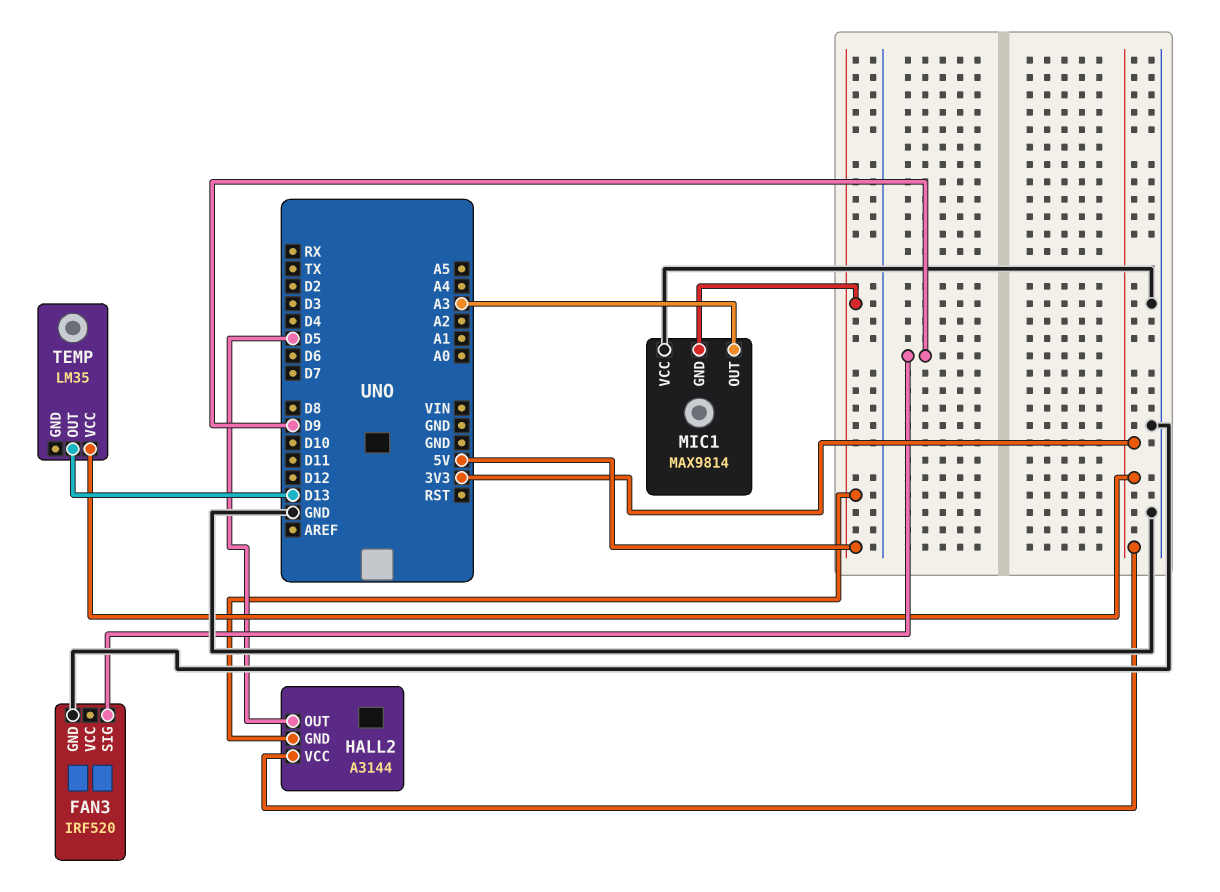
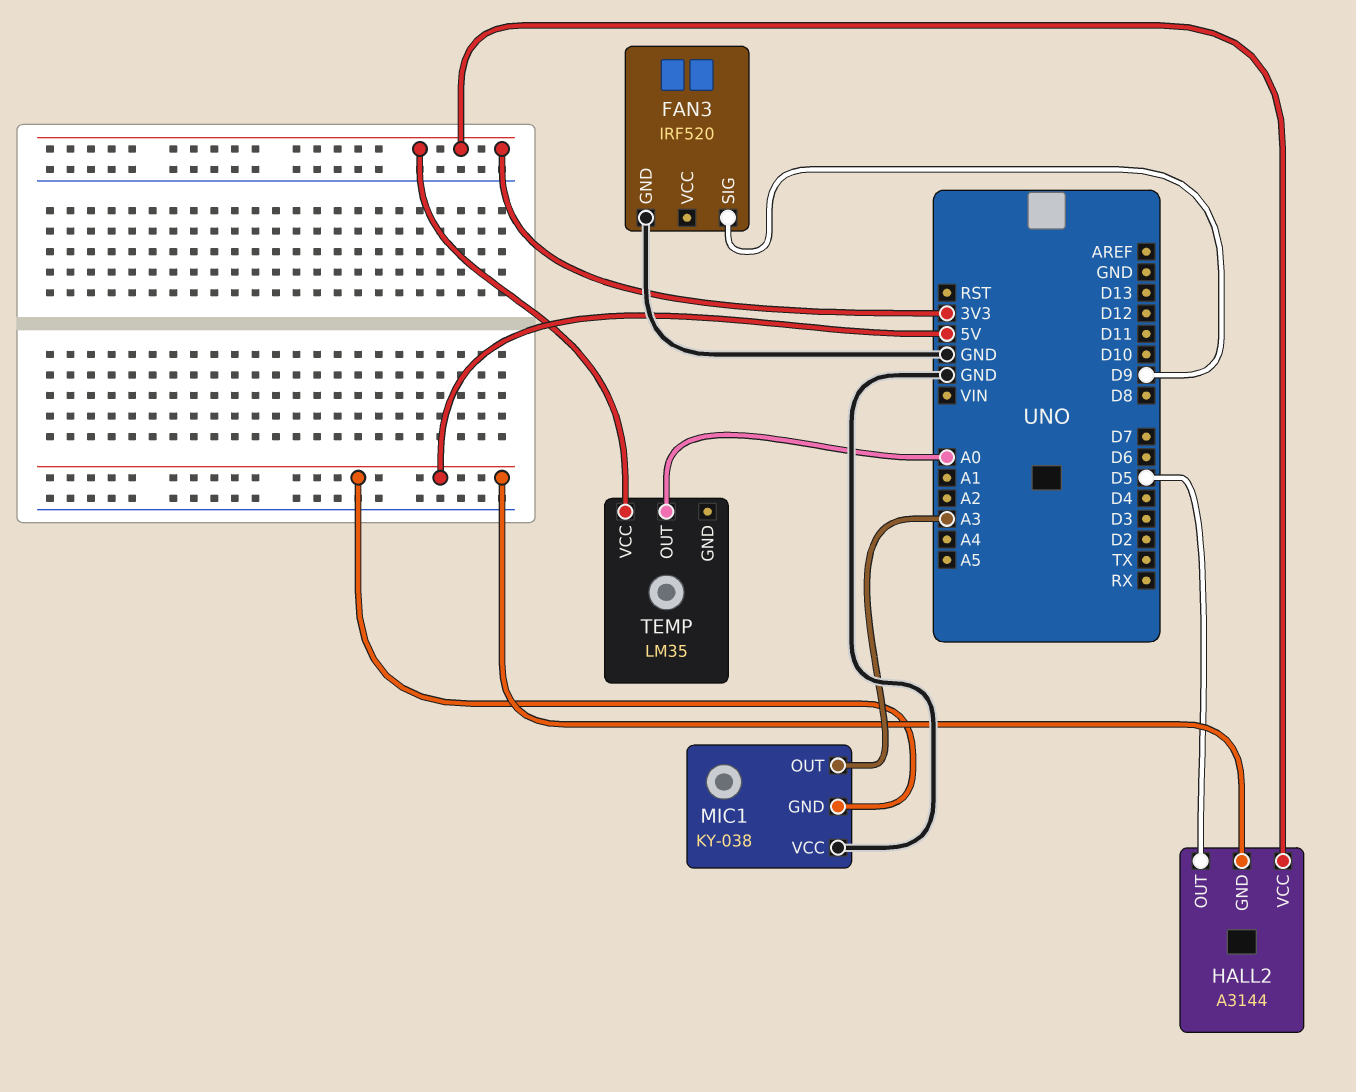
MIC1: MAX9814 -> KY-038
TEMP pin OUT: D13 -> A0

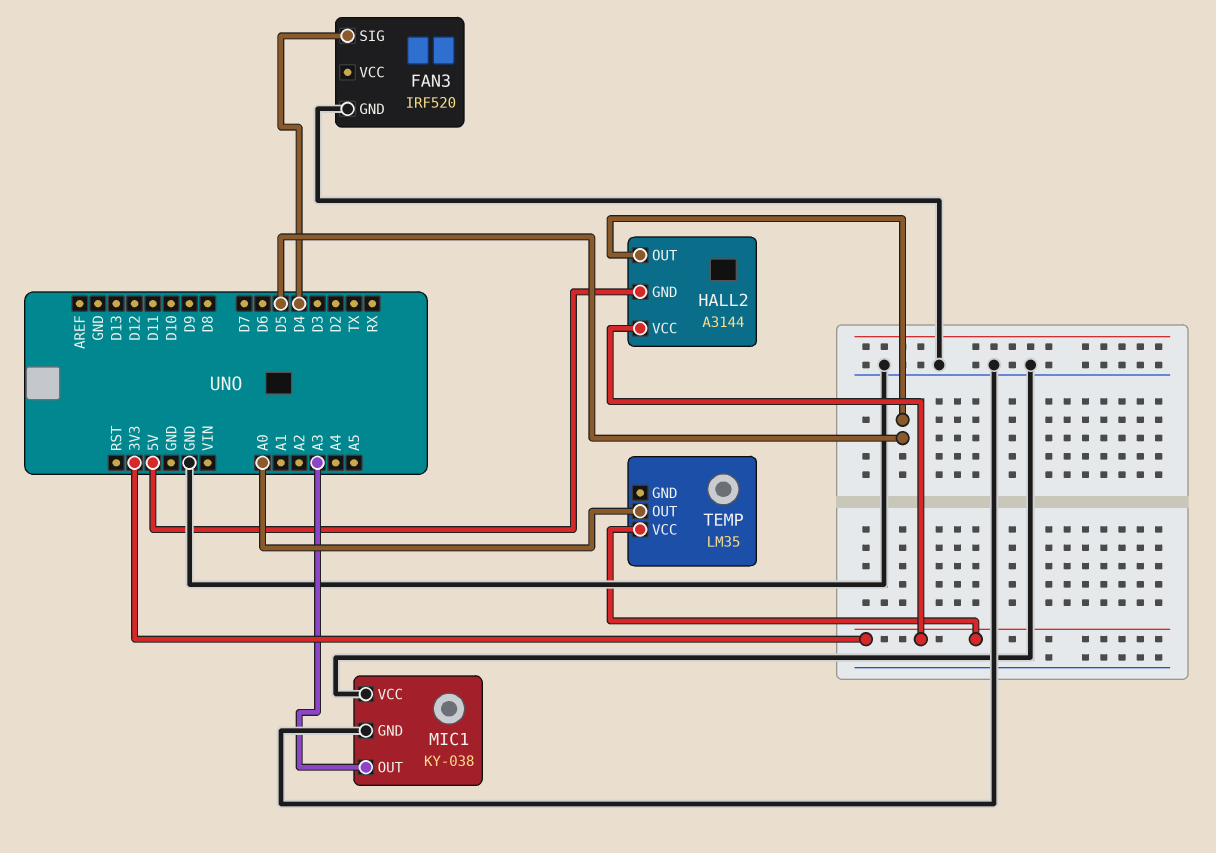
FAN3 pin SIG: D9 -> D4
MIC1 pin GND: 5V -> GND

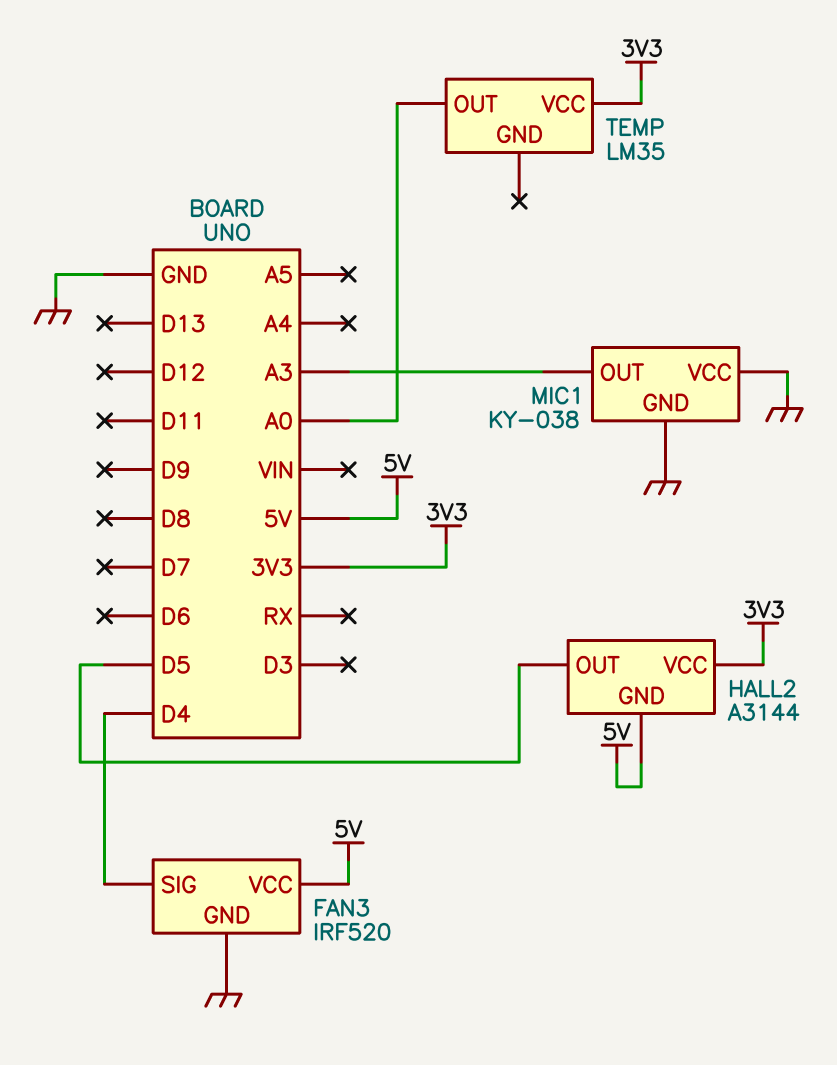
FAN3 pin VCC: none -> 5V

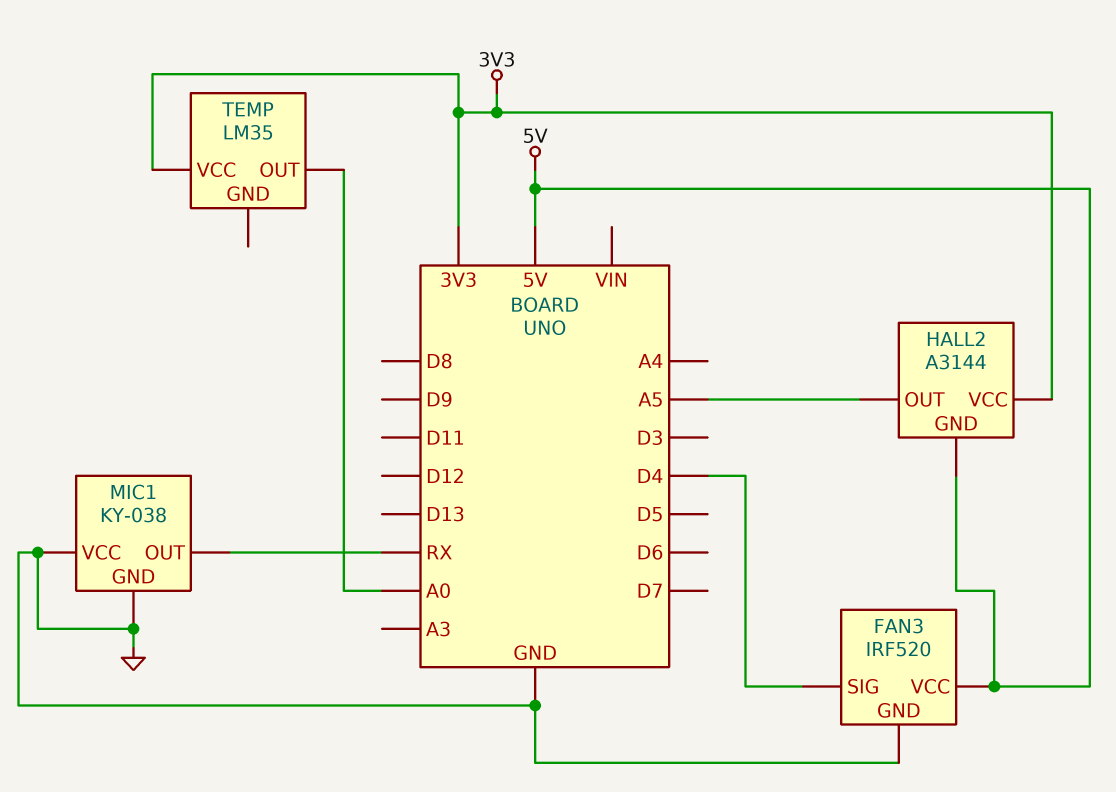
HALL2 pin OUT: D5 -> A5
MIC1 pin OUT: A3 -> RX

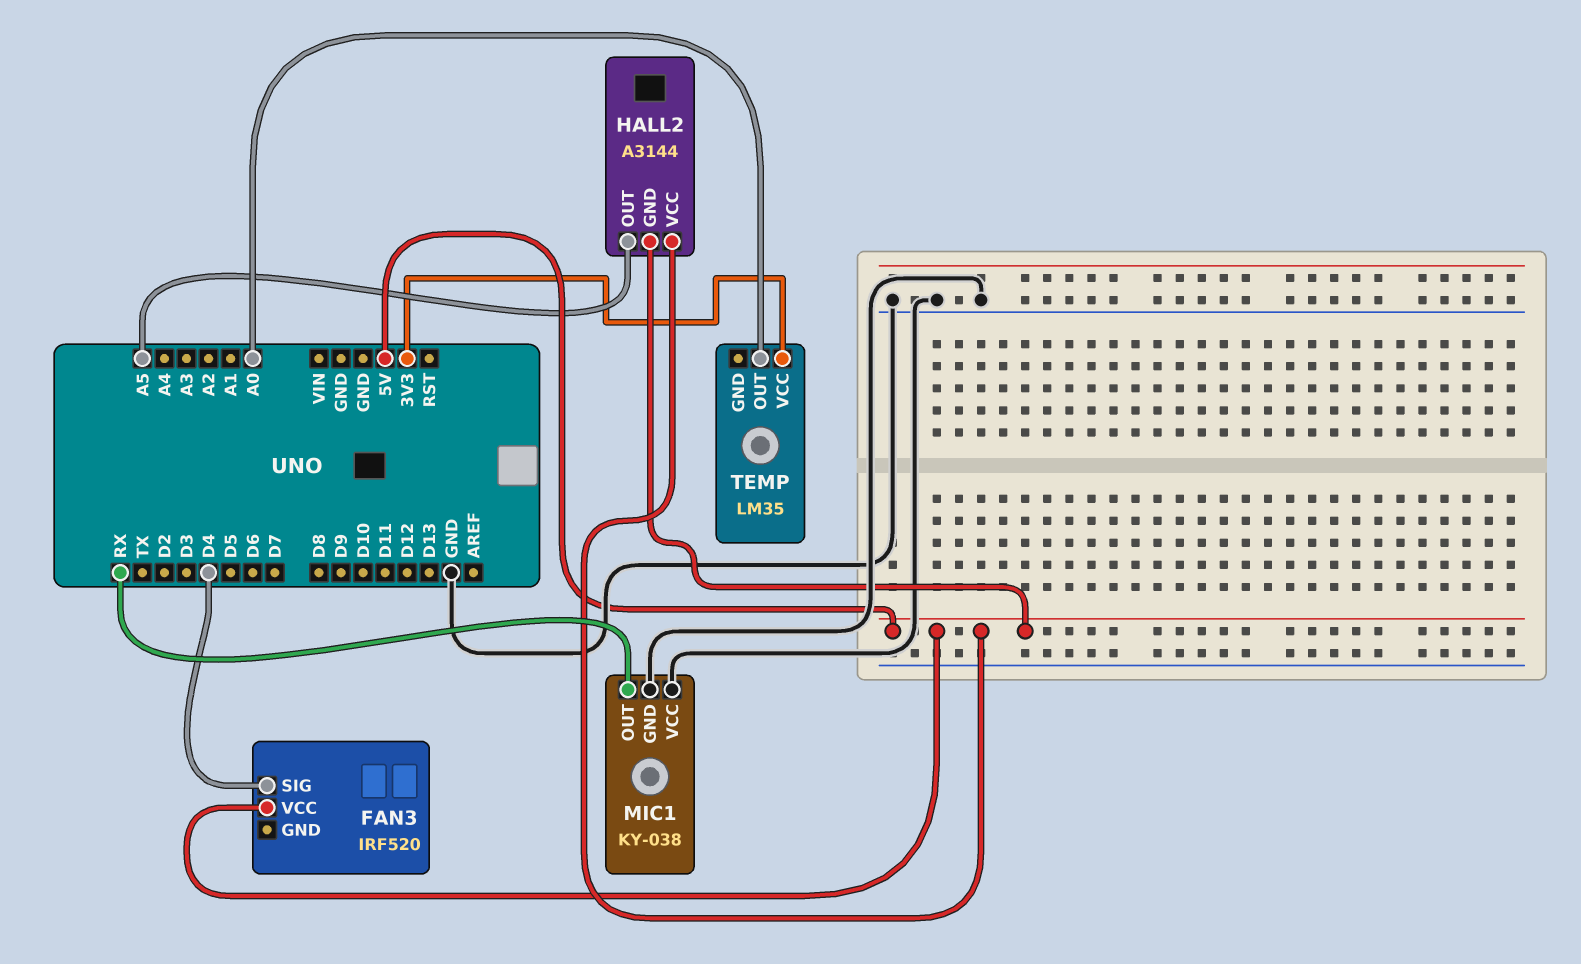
FAN3 pin GND: GND -> none
HALL2 pin VCC: 3V3 -> 5V

